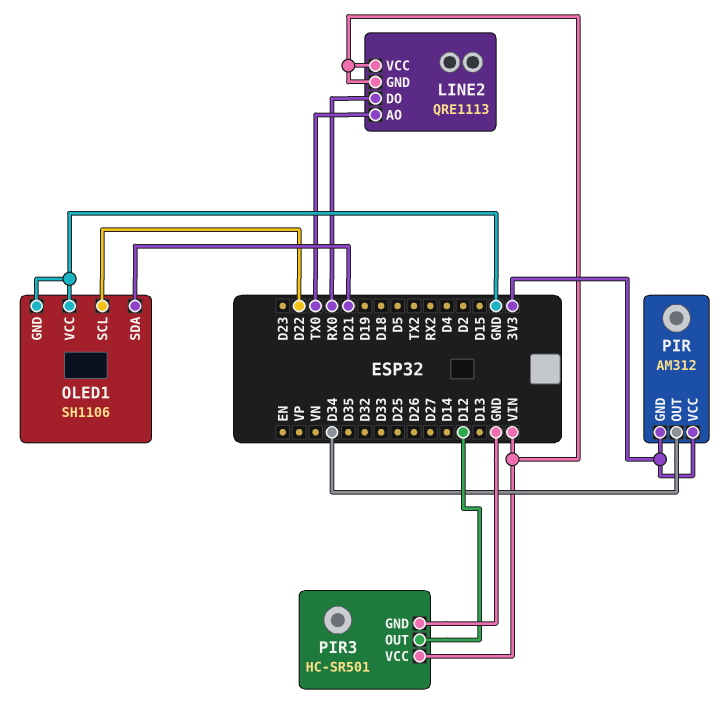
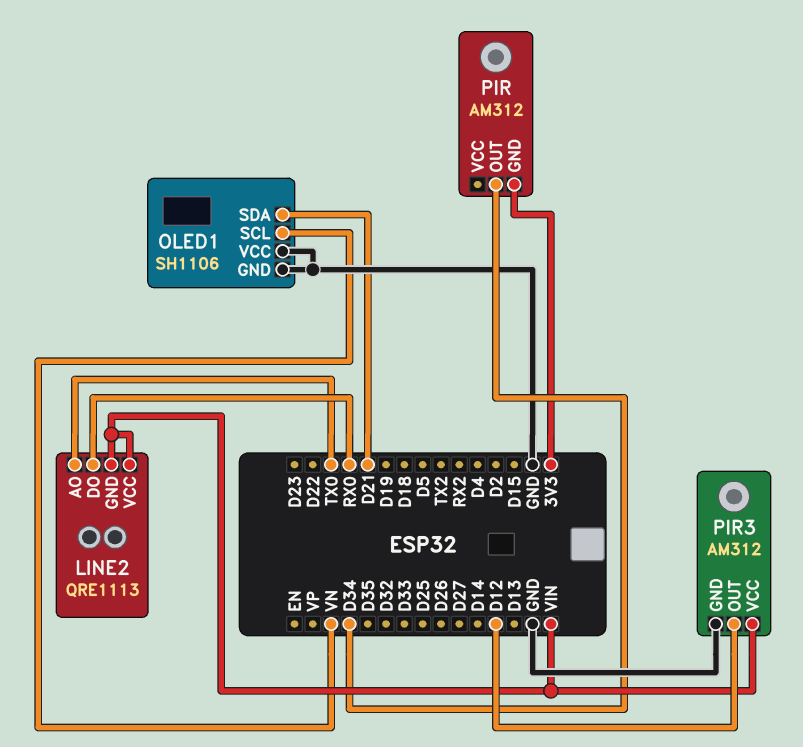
OLED1 pin SCL: D22 -> VN
PIR pin VCC: 3V3 -> none
PIR3: HC-SR501 -> AM312

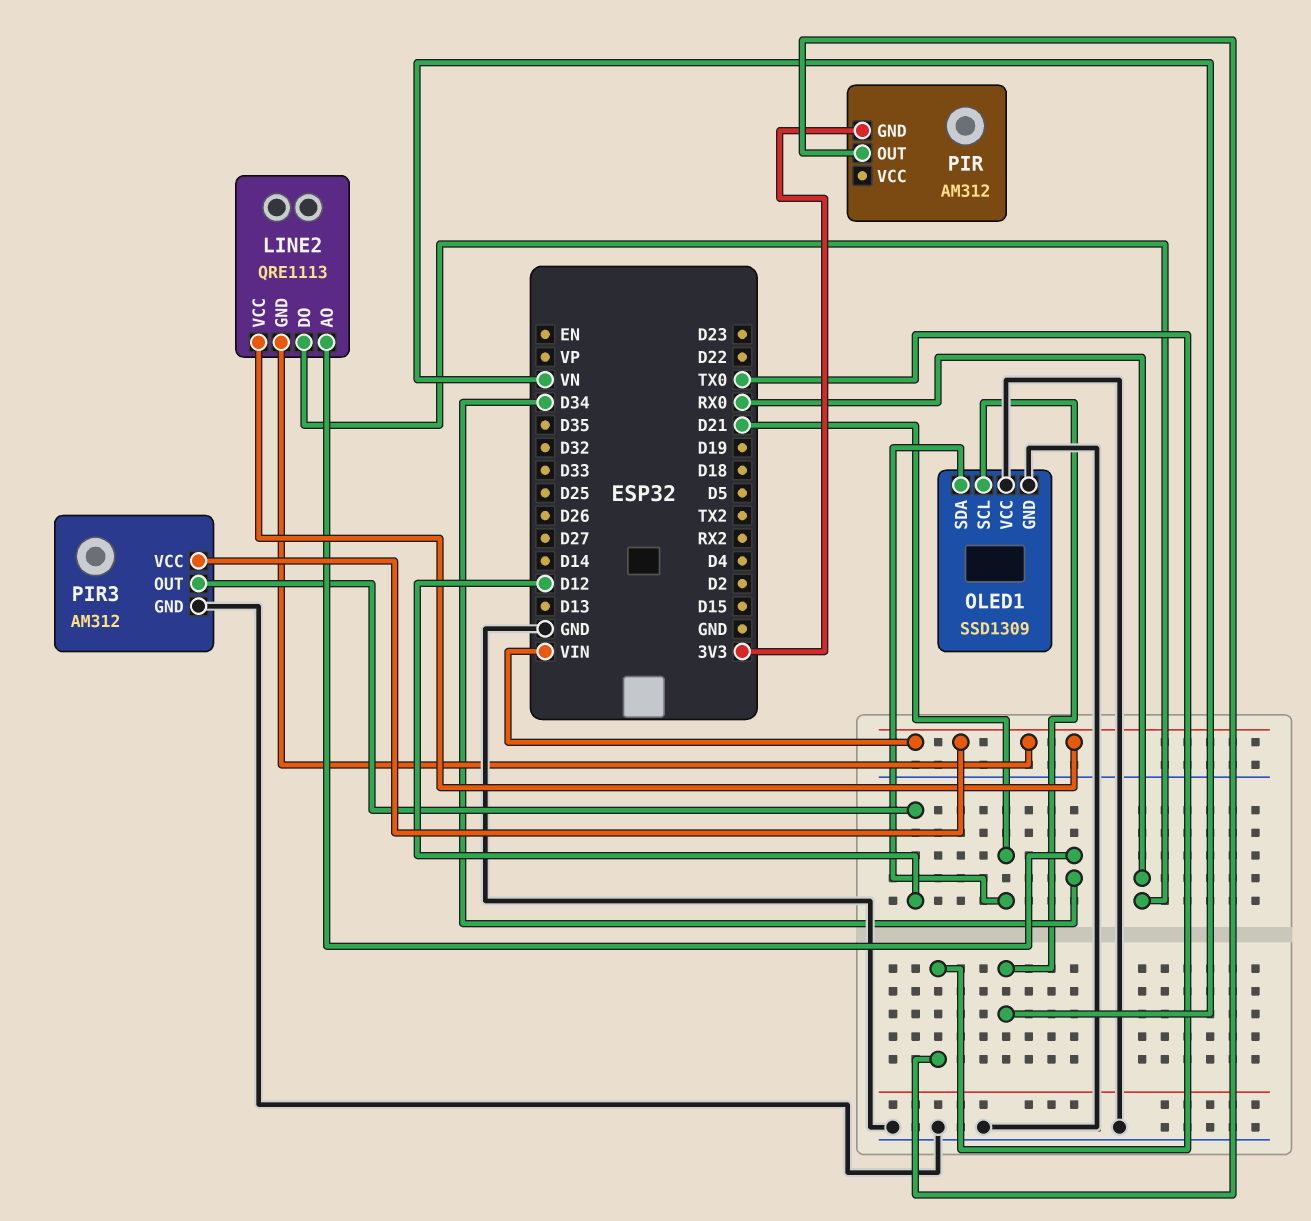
LINE2 pin AO: TX0 -> D34
OLED1: SH1106 -> SSD1309
PIR pin OUT: D34 -> TX0

